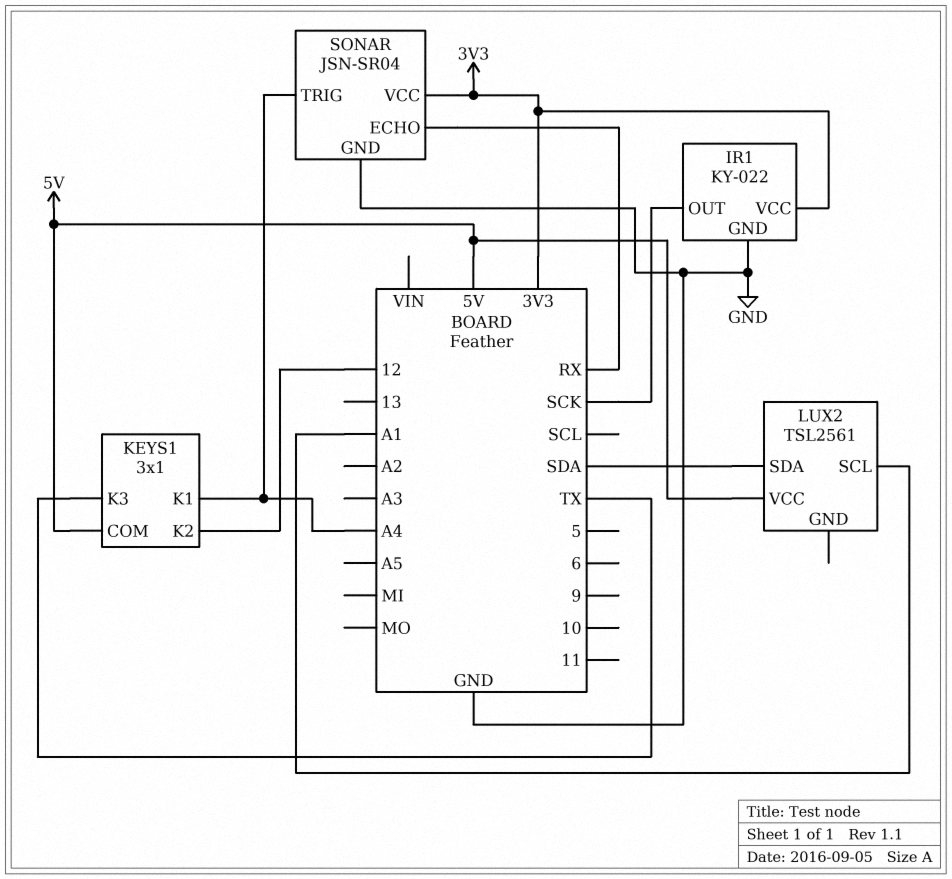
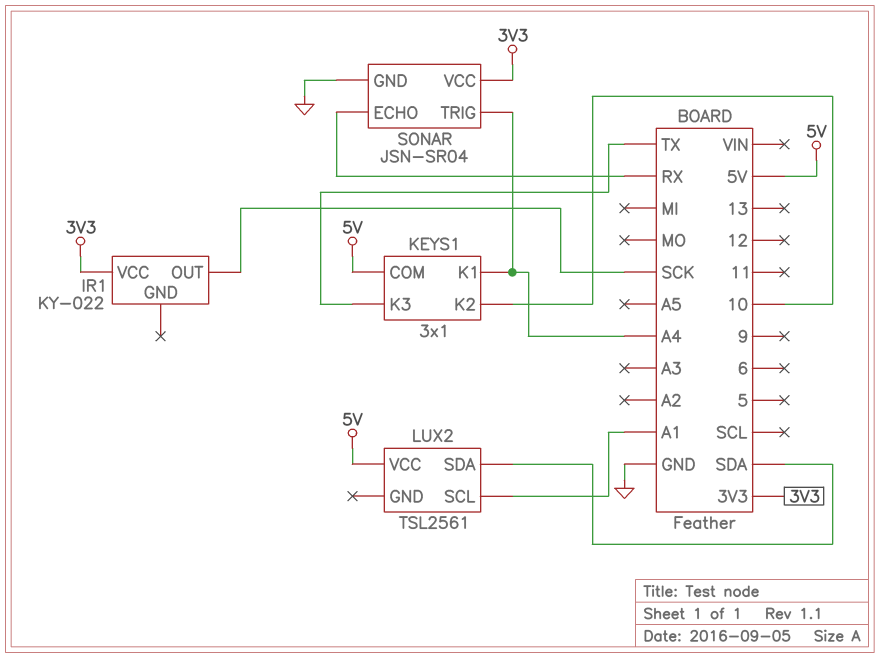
IR1 pin GND: GND -> none
KEYS1 pin K2: 12 -> 10

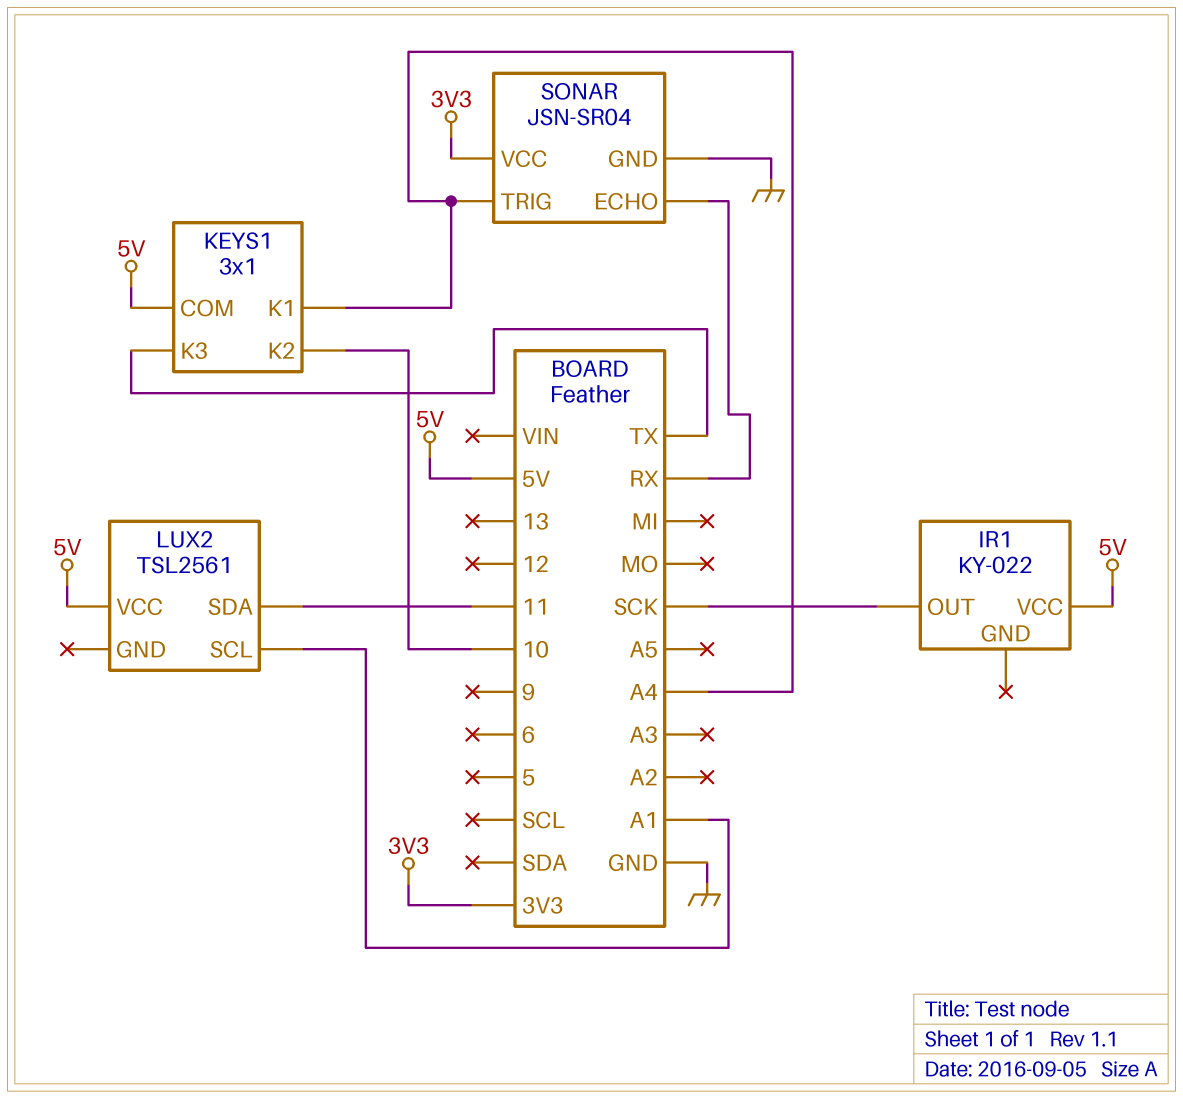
IR1 pin VCC: 3V3 -> 5V
LUX2 pin SDA: SDA -> 11

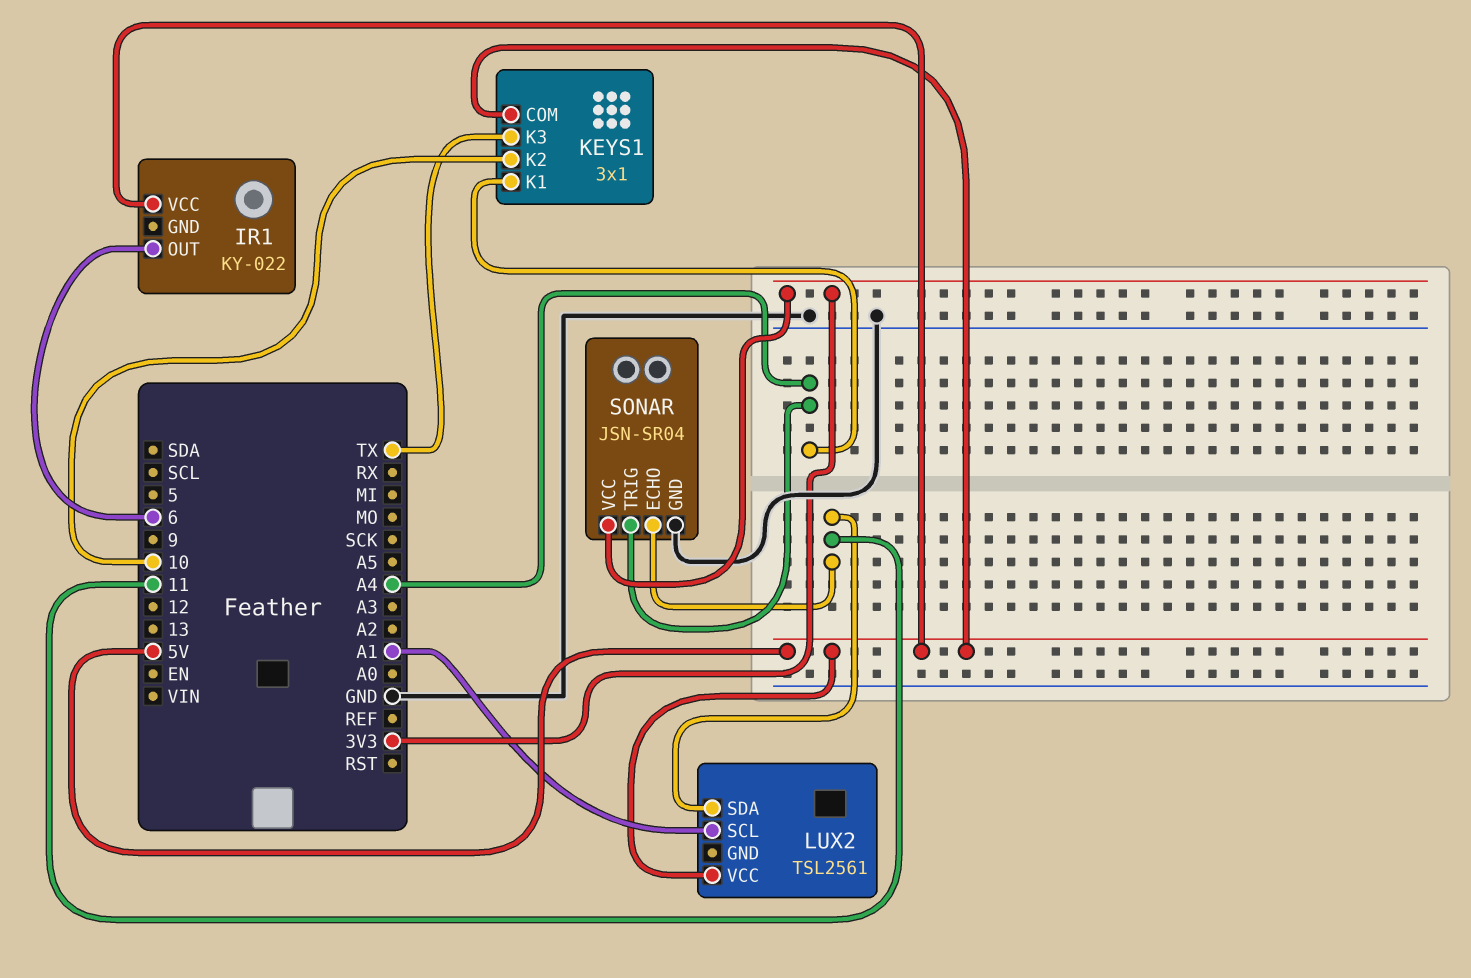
IR1 pin OUT: SCK -> 6
SONAR pin ECHO: RX -> 11

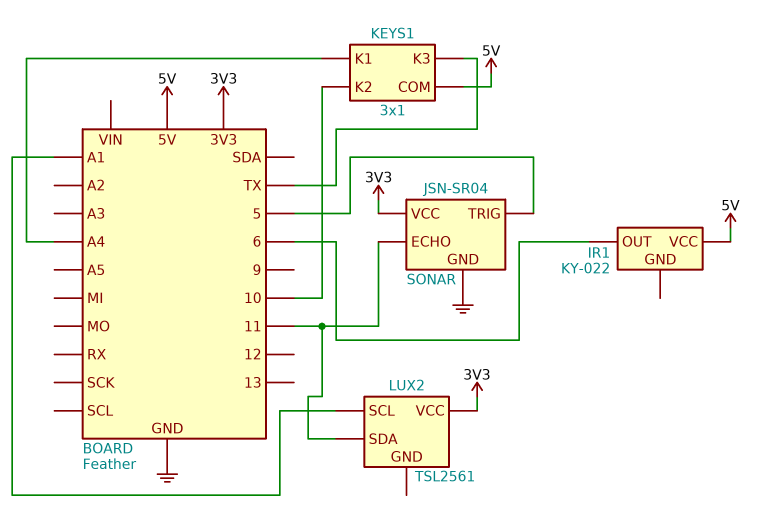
LUX2 pin VCC: 5V -> 3V3
SONAR pin TRIG: A4 -> 5

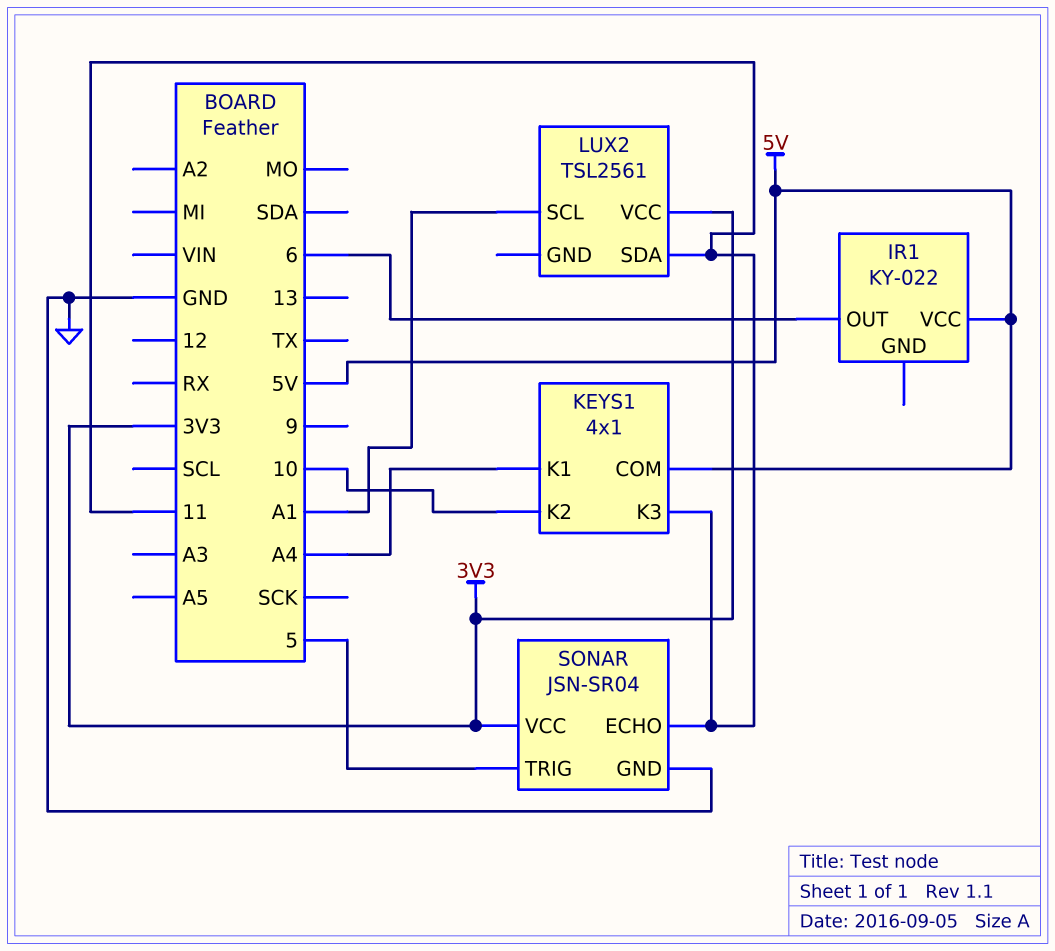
KEYS1: 3x1 -> 4x1
KEYS1 pin K3: TX -> 11

